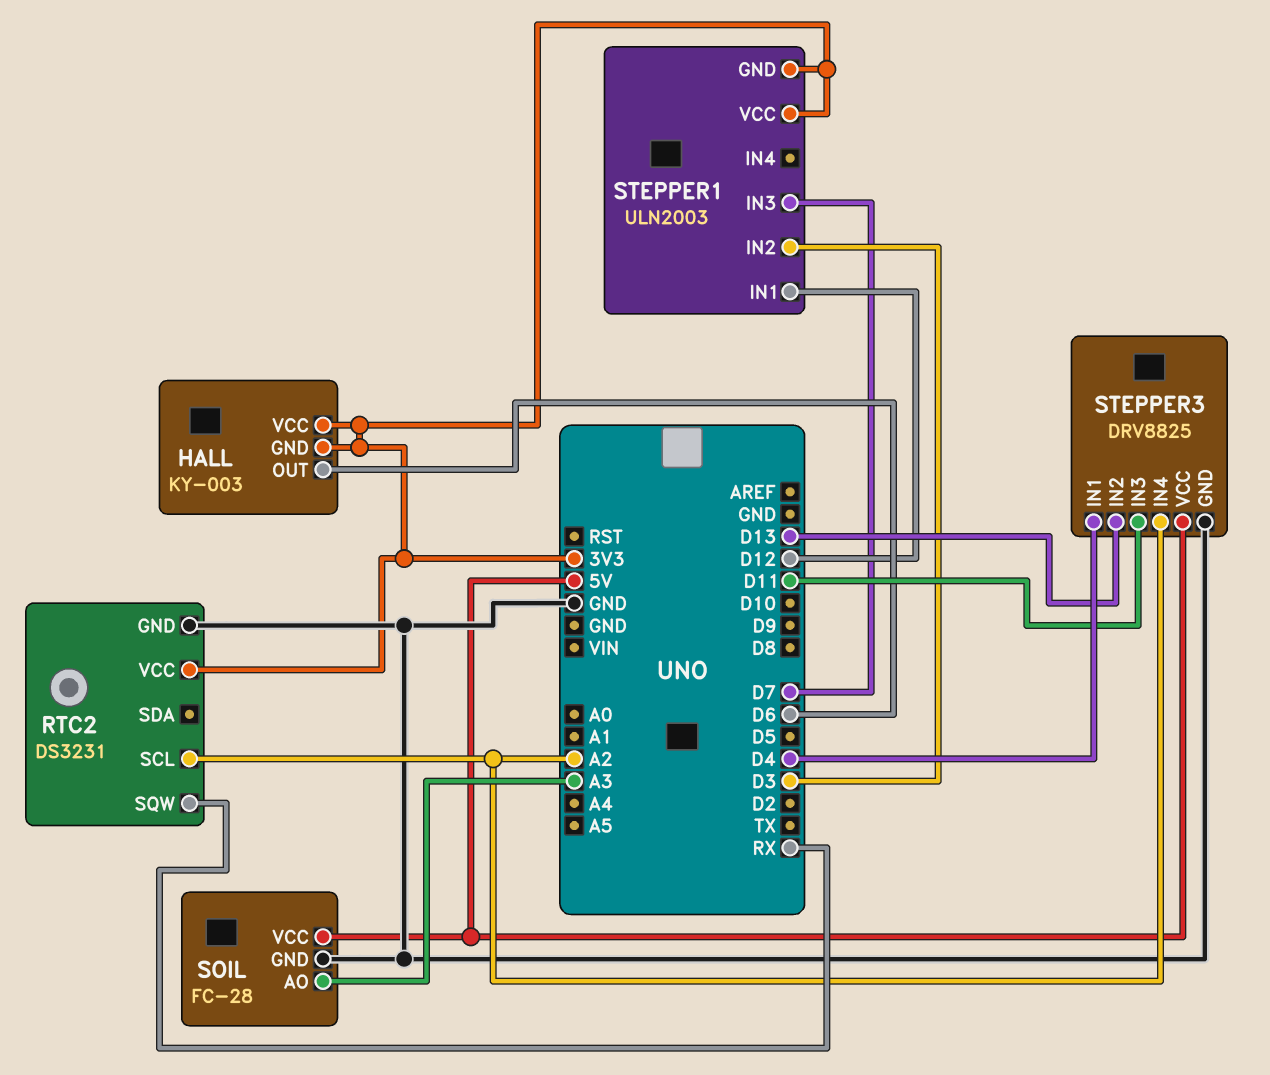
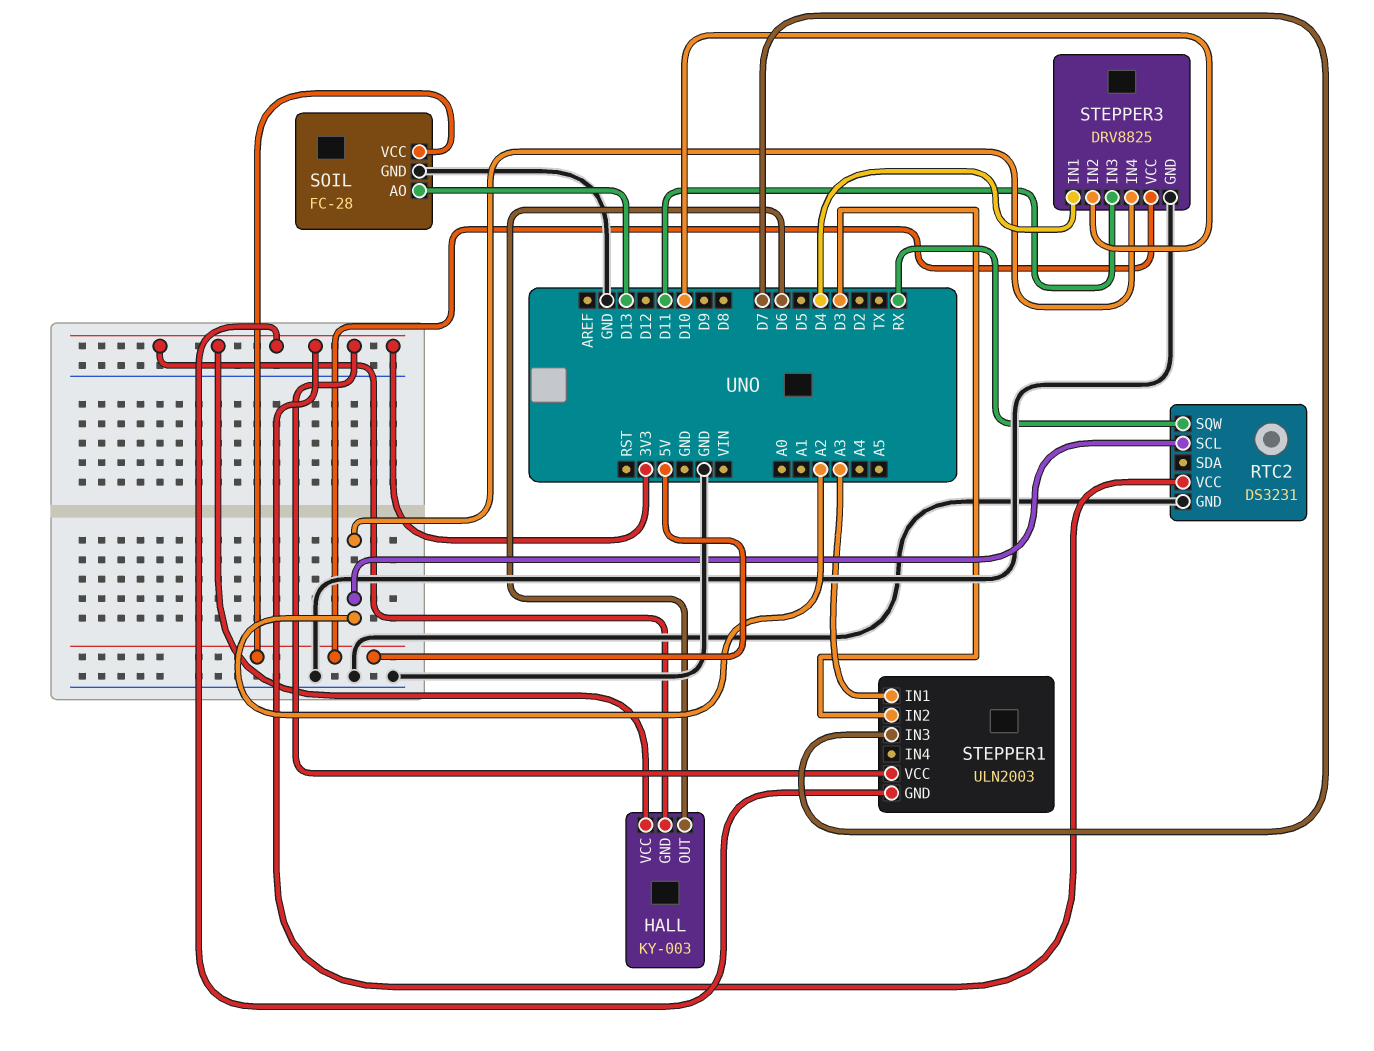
SOIL pin AO: A3 -> D13
STEPPER1 pin IN1: D12 -> A3
STEPPER3 pin IN2: D13 -> D10

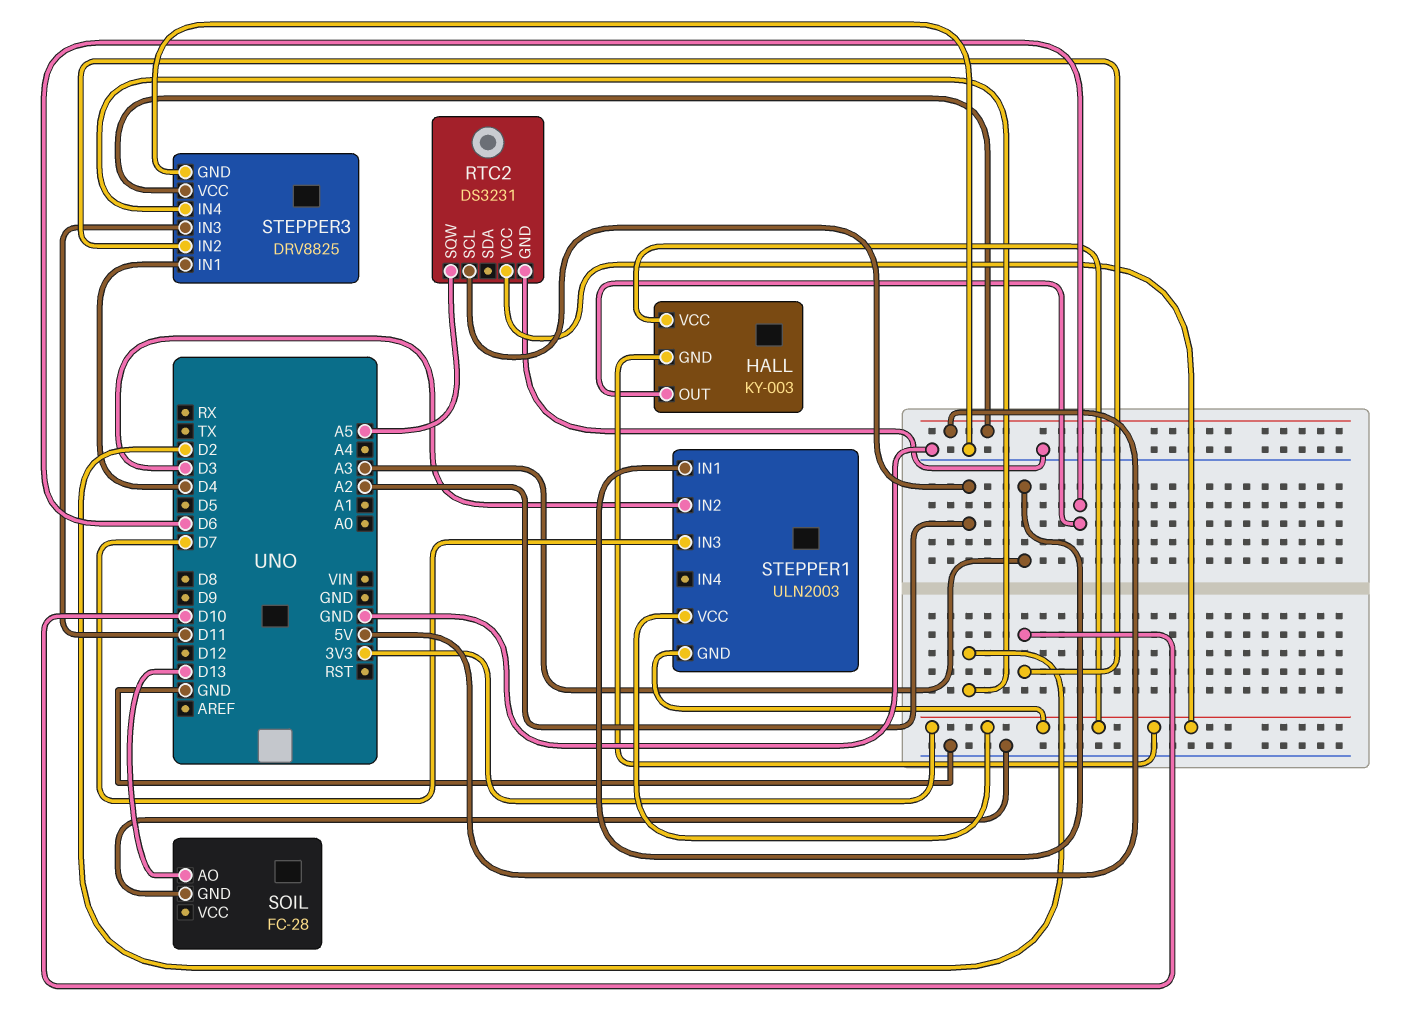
RTC2 pin SQW: RX -> A5
SOIL pin VCC: 5V -> none
STEPPER3 pin IN4: A2 -> D2

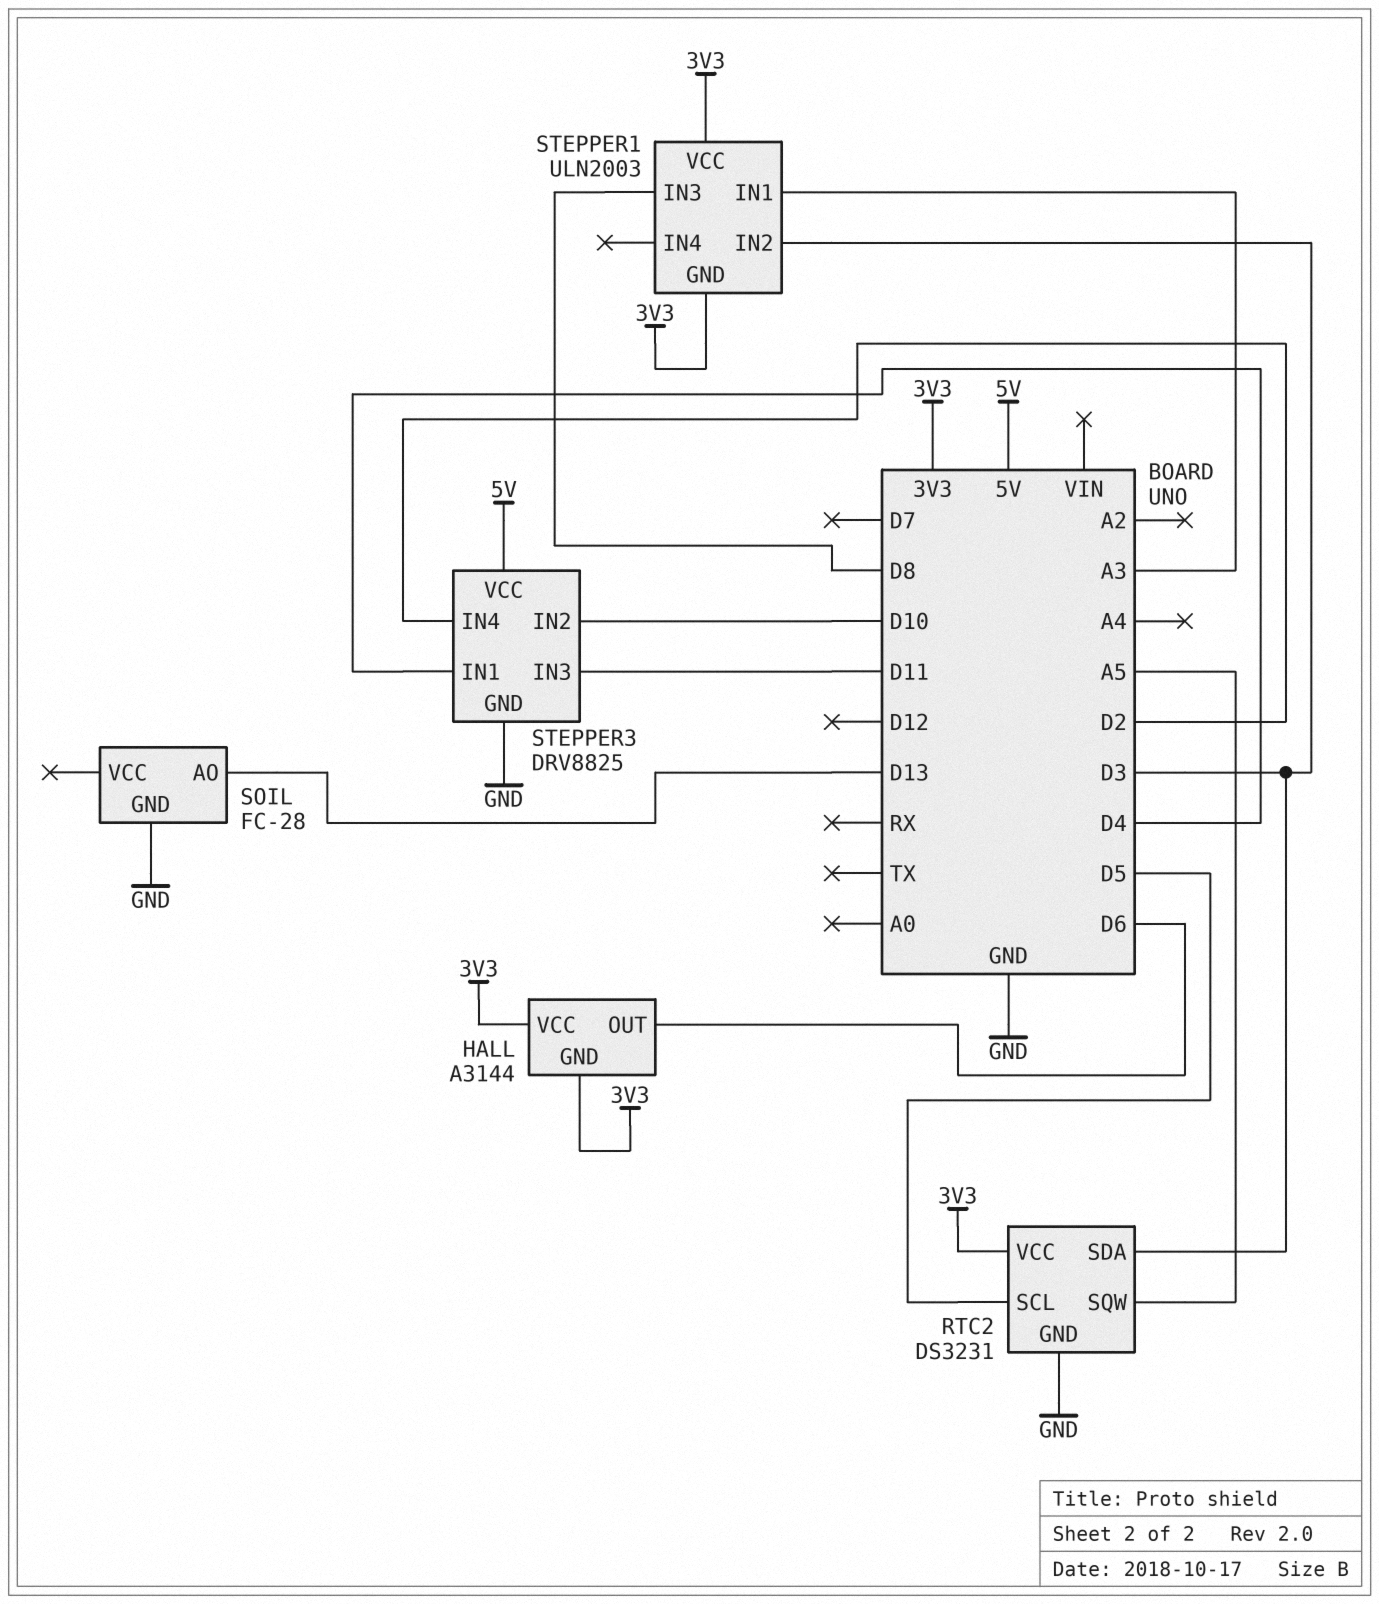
HALL: KY-003 -> A3144
RTC2 pin SCL: A2 -> D5
RTC2 pin SDA: none -> D3
STEPPER1 pin IN3: D7 -> D8

